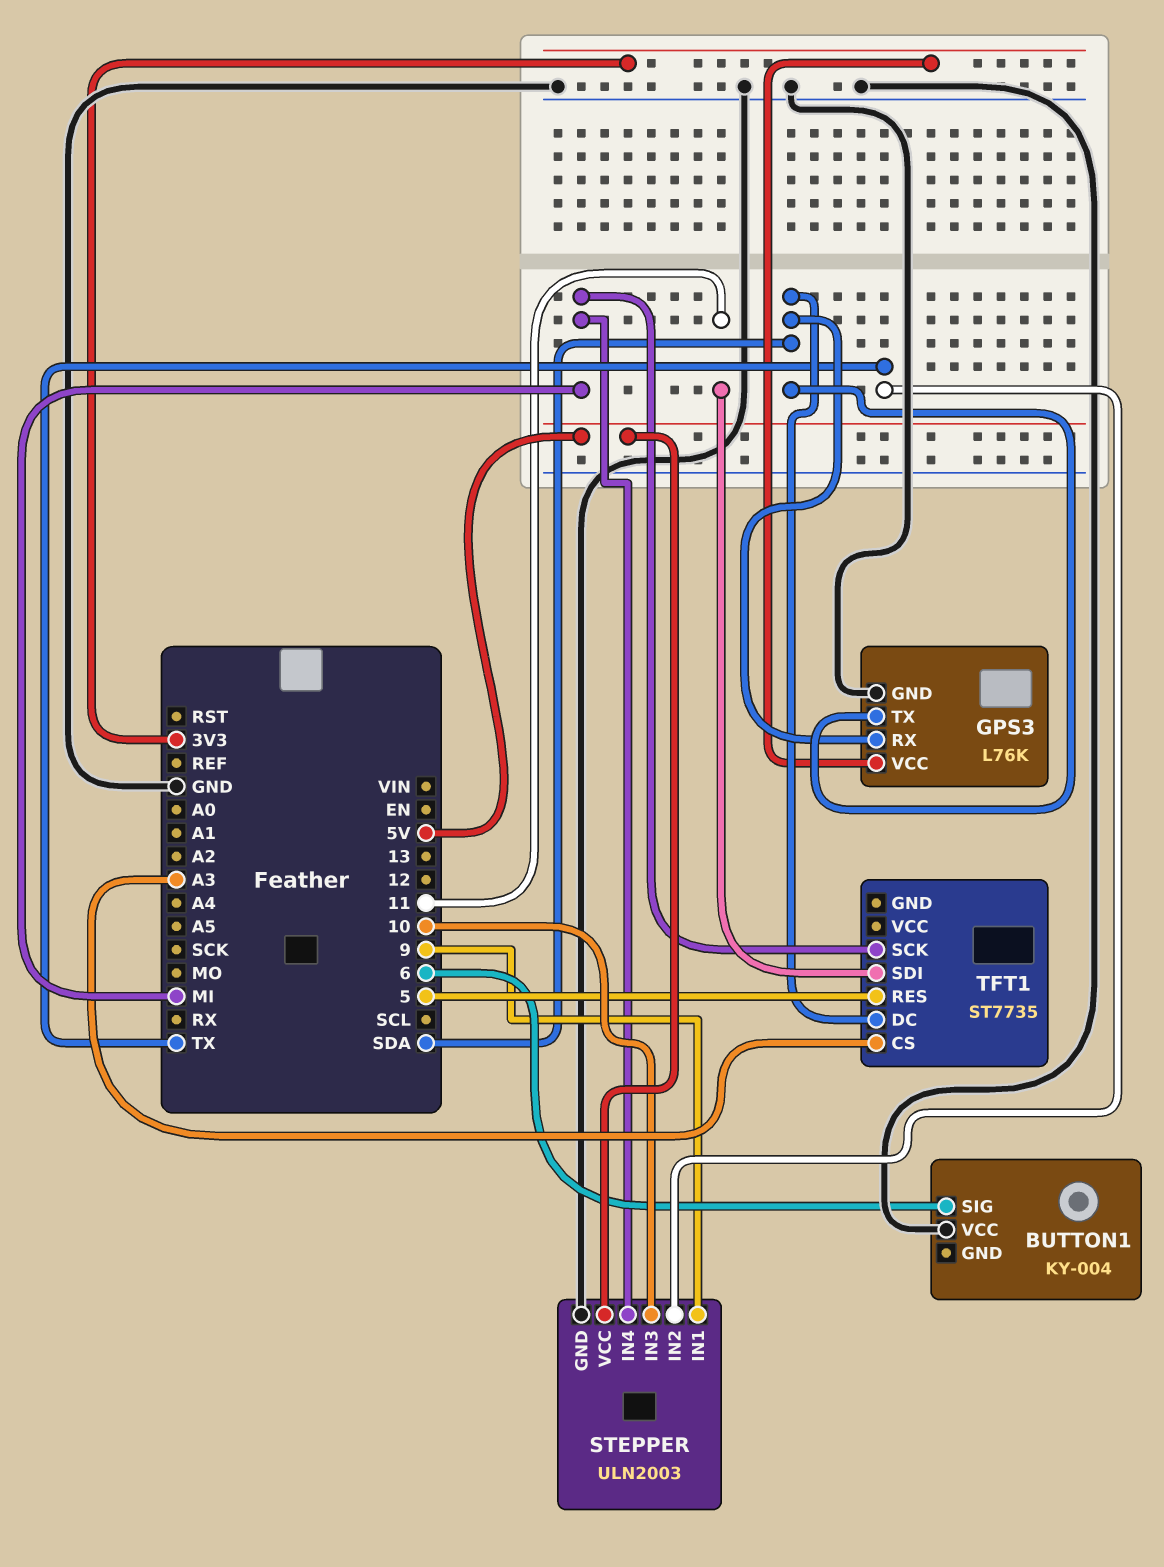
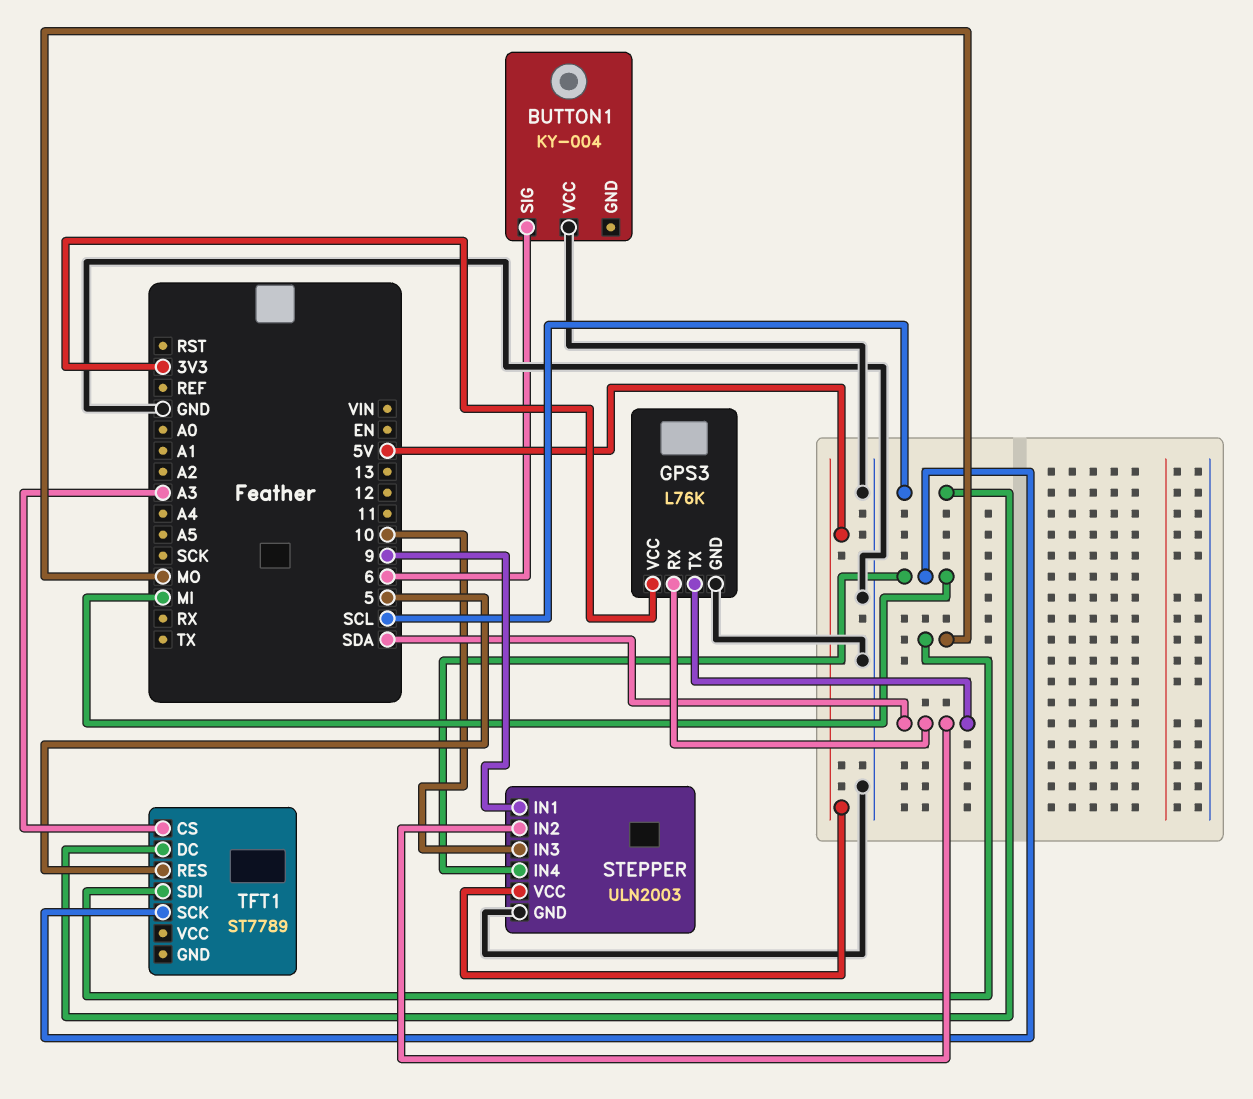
STEPPER pin IN2: TX -> SDA
TFT1: ST7735 -> ST7789
TFT1 pin DC: SDA -> SCL
TFT1 pin SDI: 11 -> MO

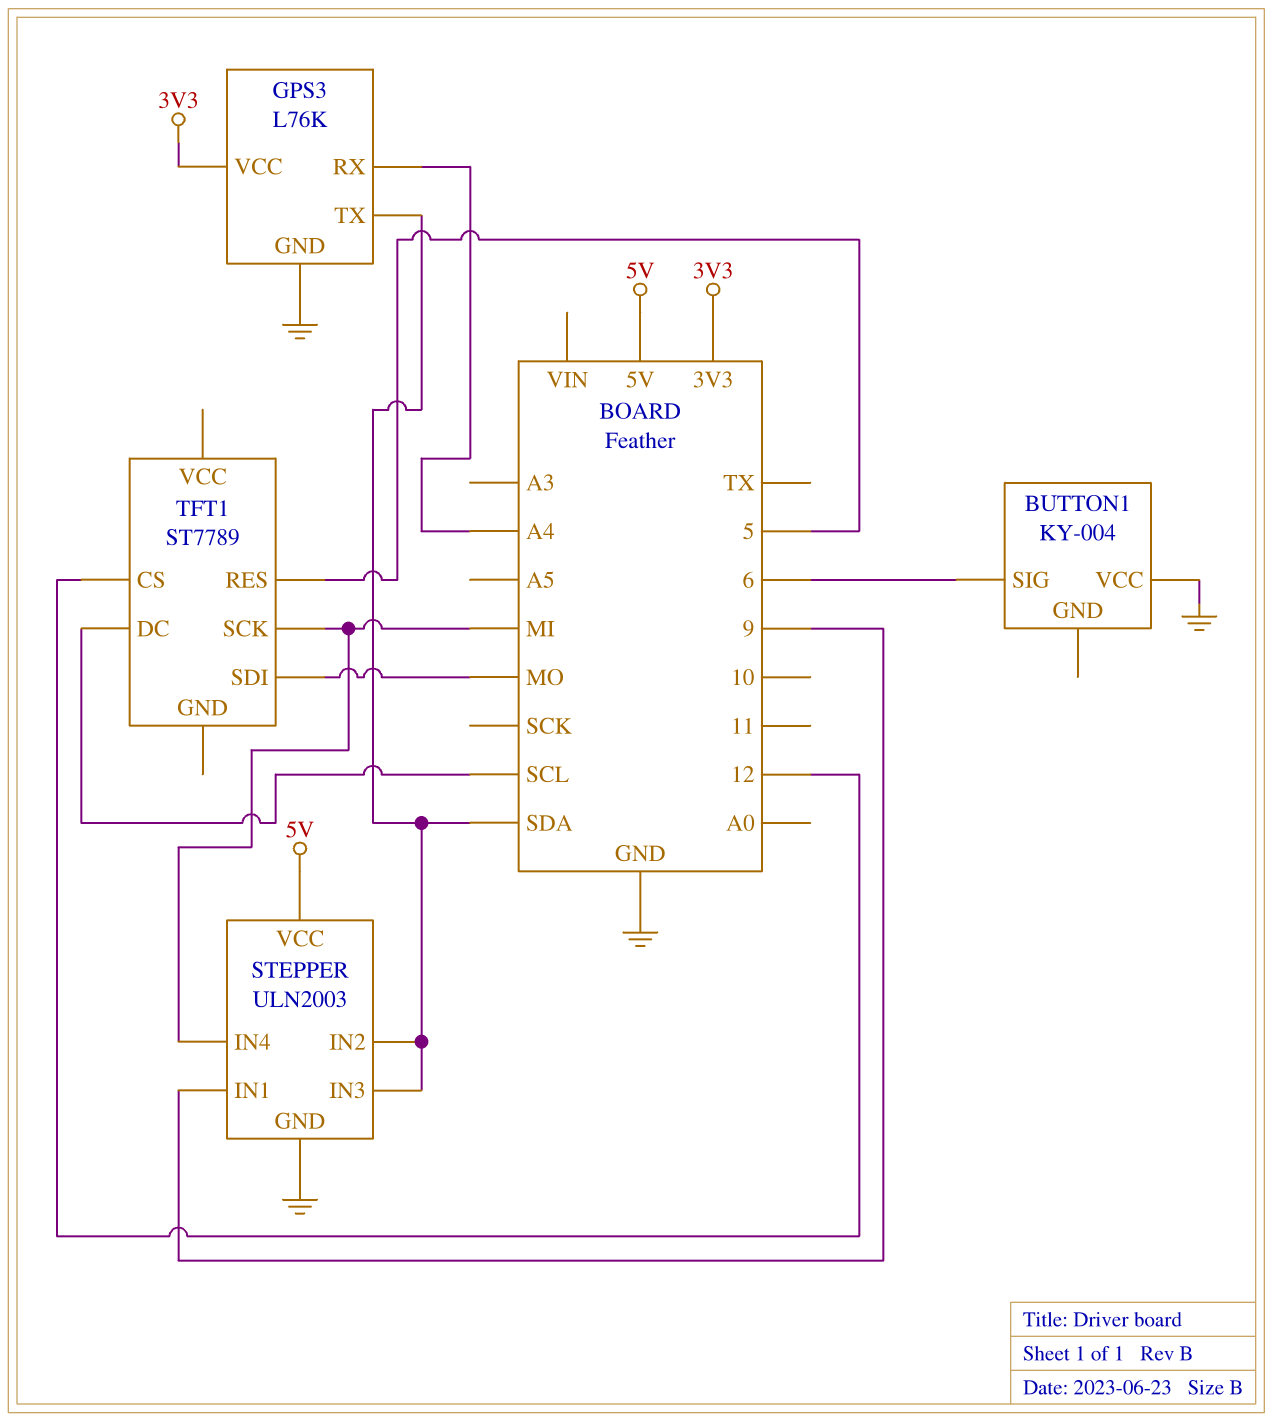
GPS3 pin RX: SDA -> A4
STEPPER pin IN3: 10 -> SDA
TFT1 pin CS: A3 -> 12

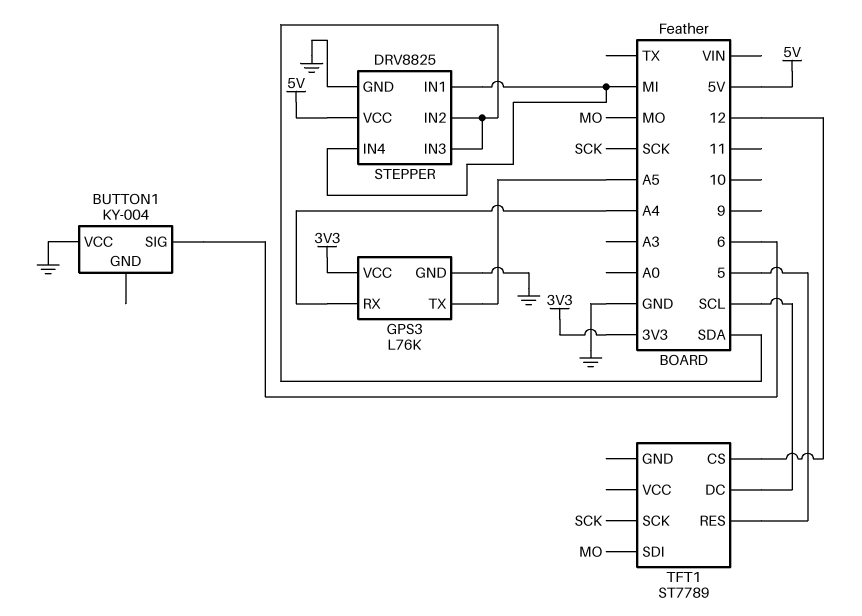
GPS3 pin TX: SDA -> A5
STEPPER: ULN2003 -> DRV8825
STEPPER pin IN1: 9 -> MI
TFT1 pin SCK: MI -> SCK

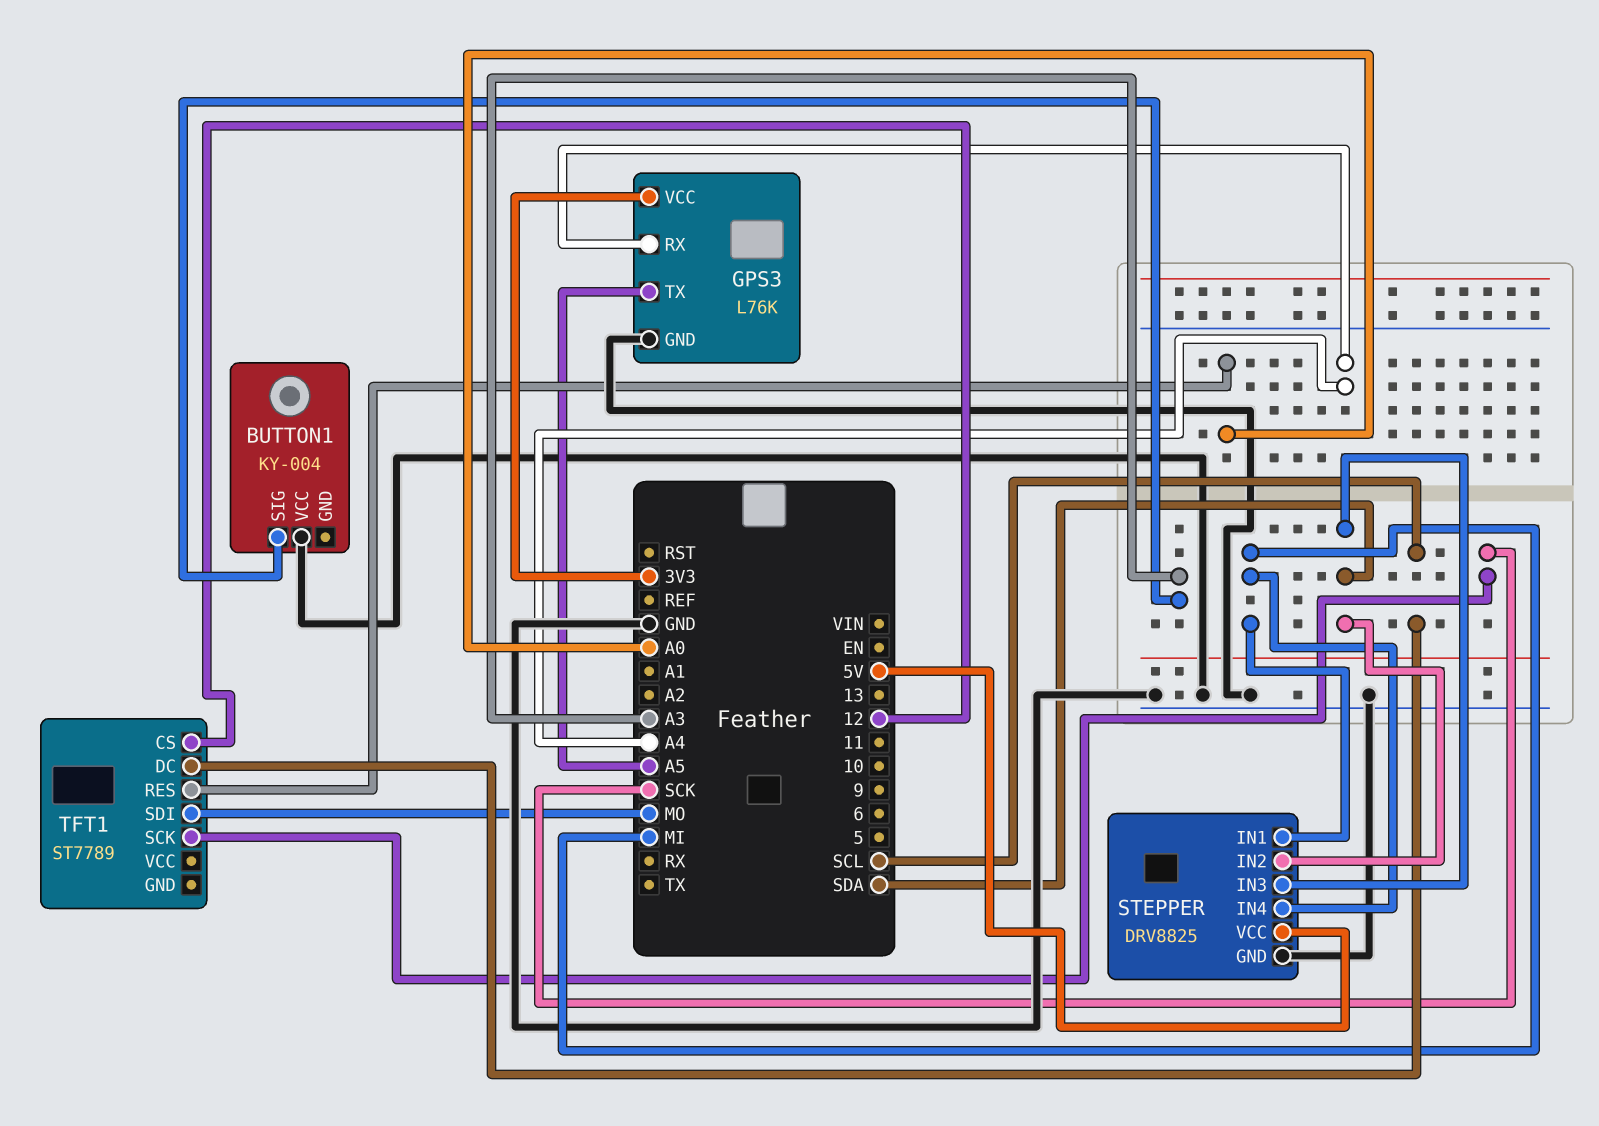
BUTTON1 pin SIG: 6 -> A3
TFT1 pin RES: 5 -> A0

